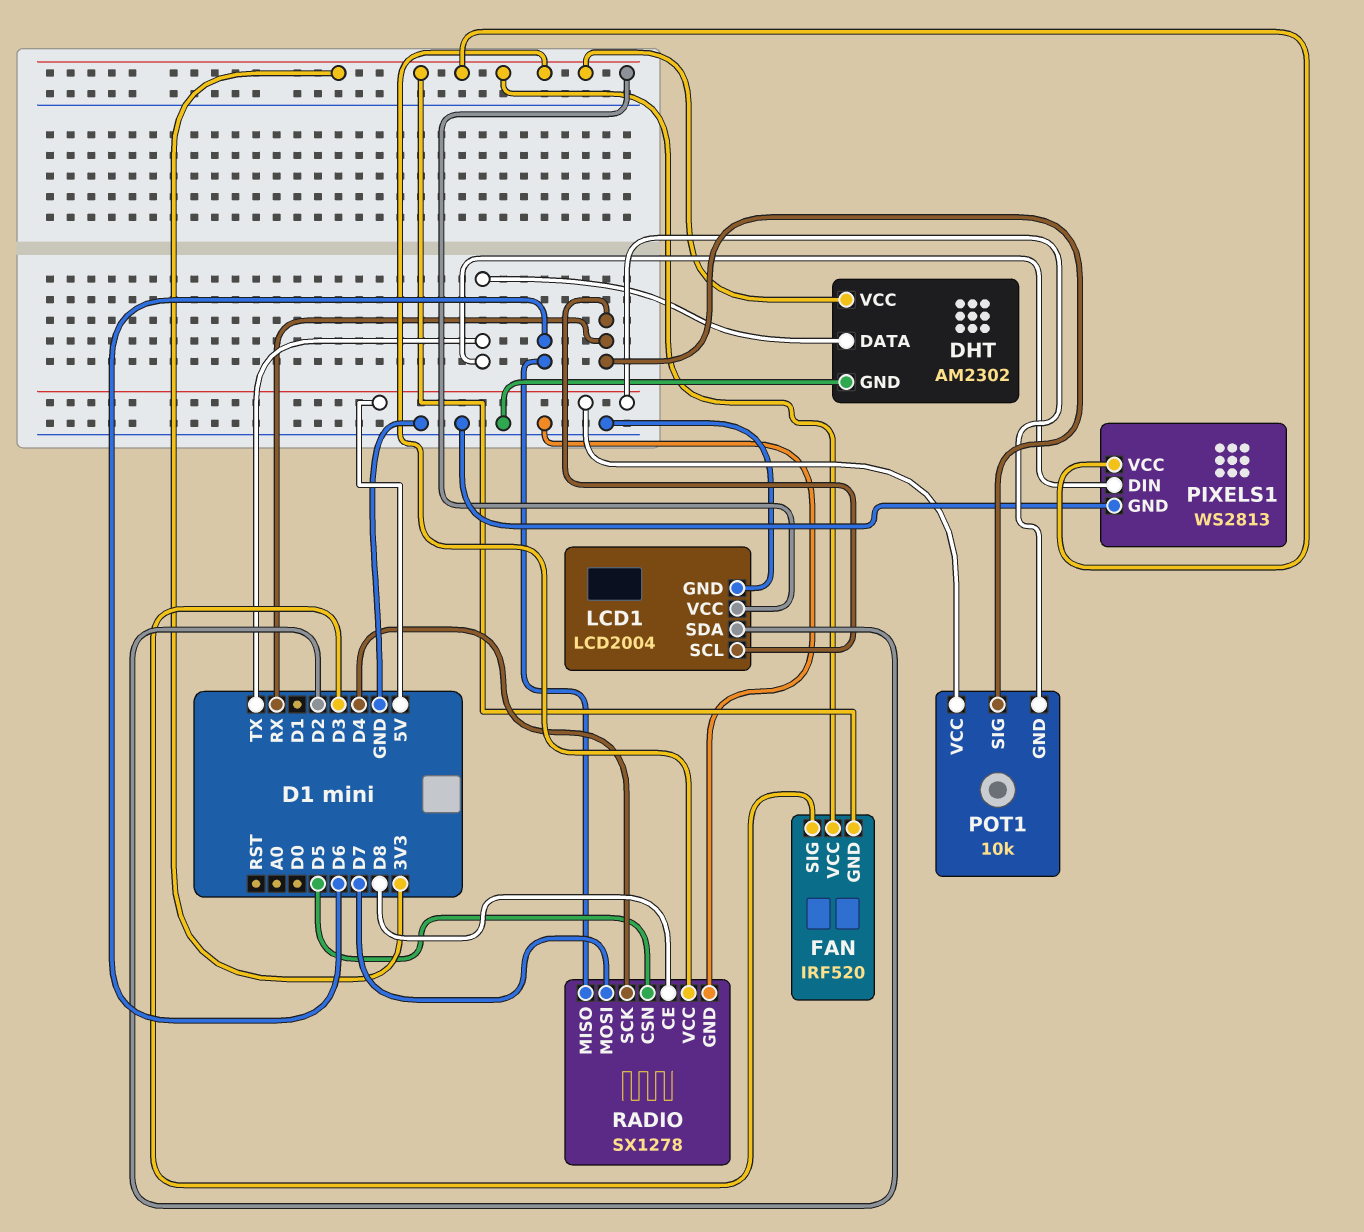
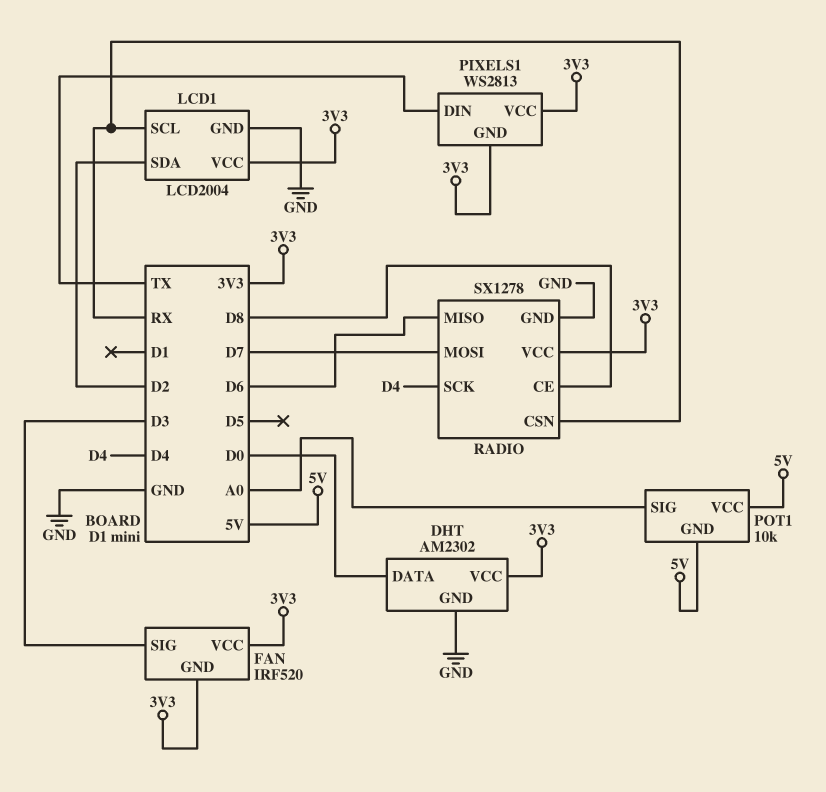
DHT pin DATA: TX -> D0
PIXELS1 pin GND: GND -> 3V3
POT1 pin SIG: RX -> A0
RADIO pin CSN: D5 -> RX

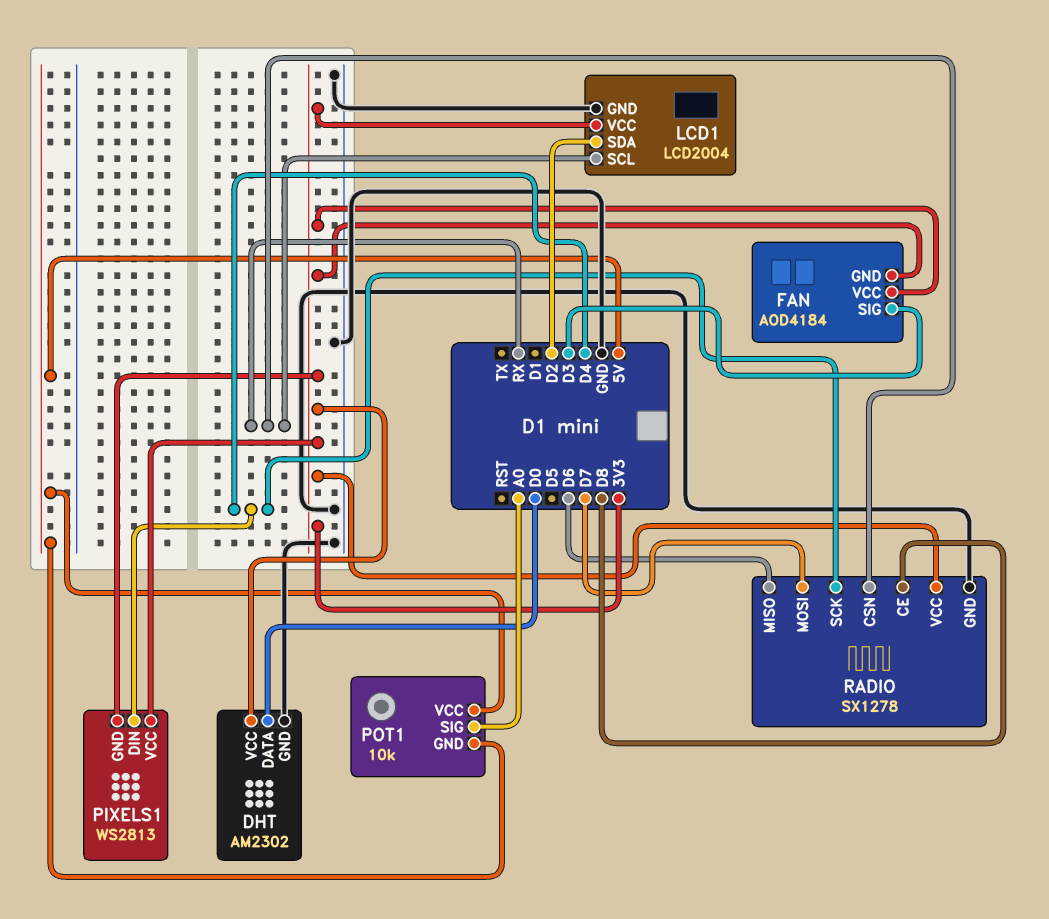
FAN: IRF520 -> AOD4184
PIXELS1 pin DIN: TX -> D4

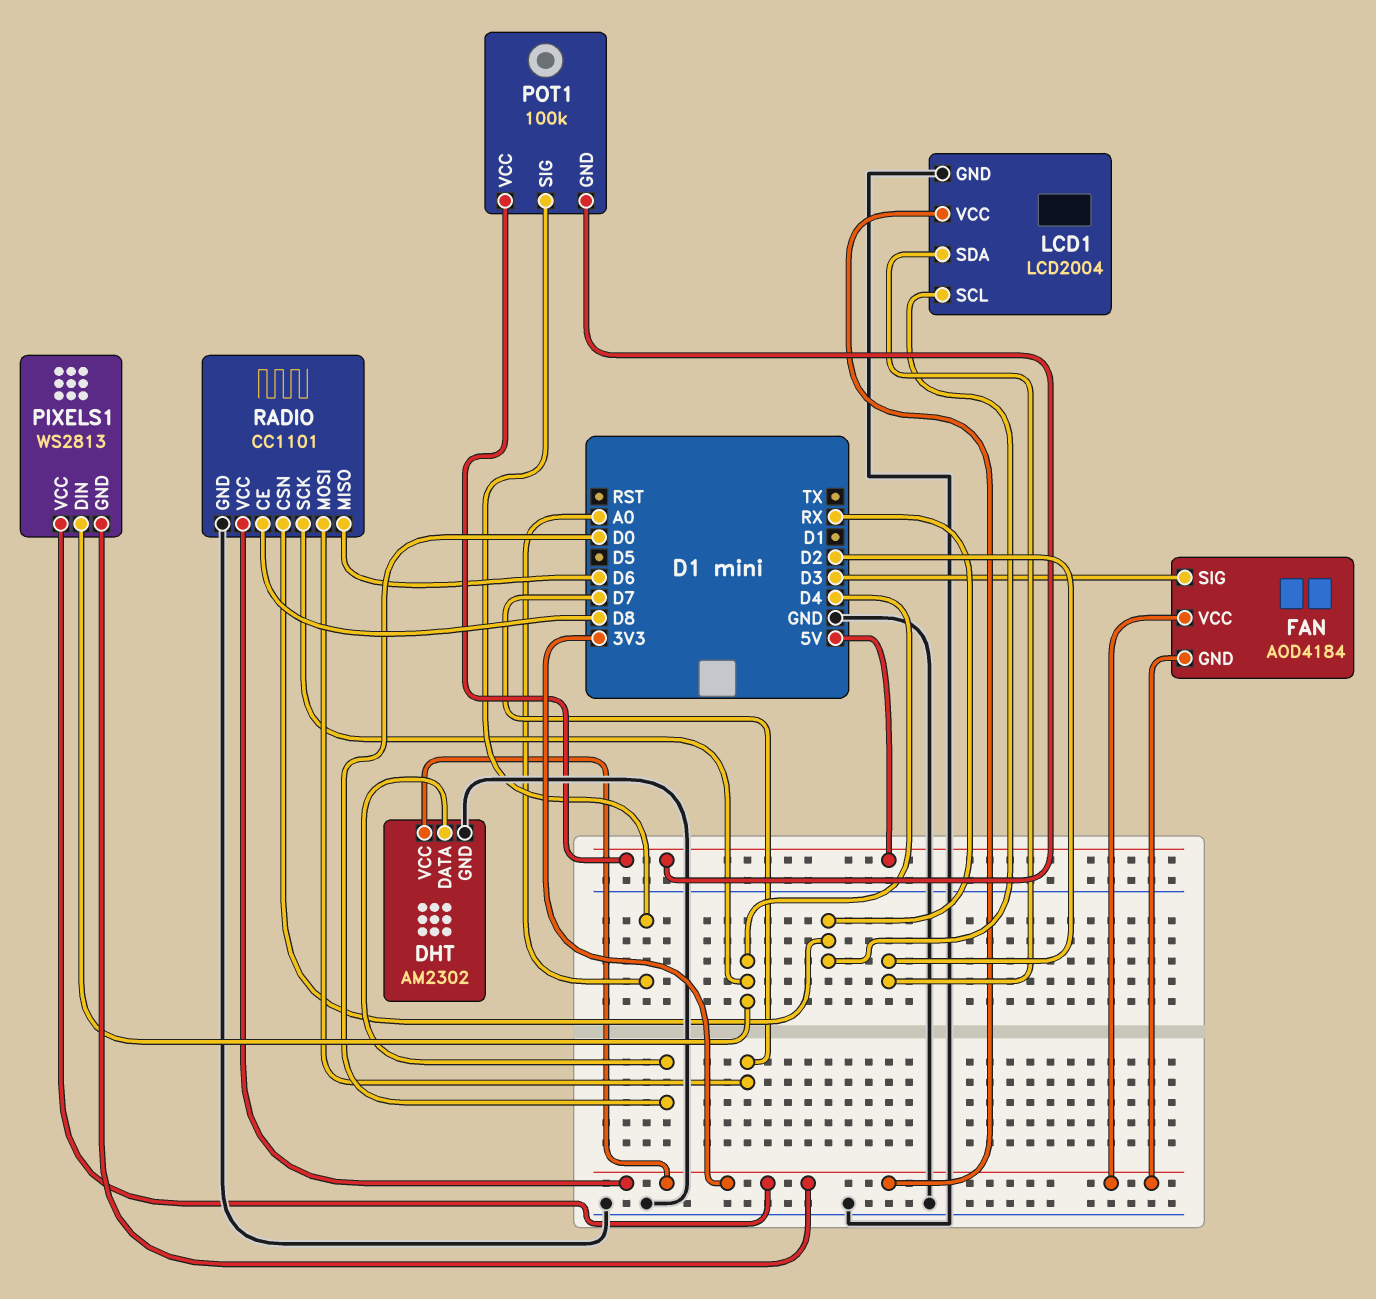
POT1: 10k -> 100k
RADIO: SX1278 -> CC1101

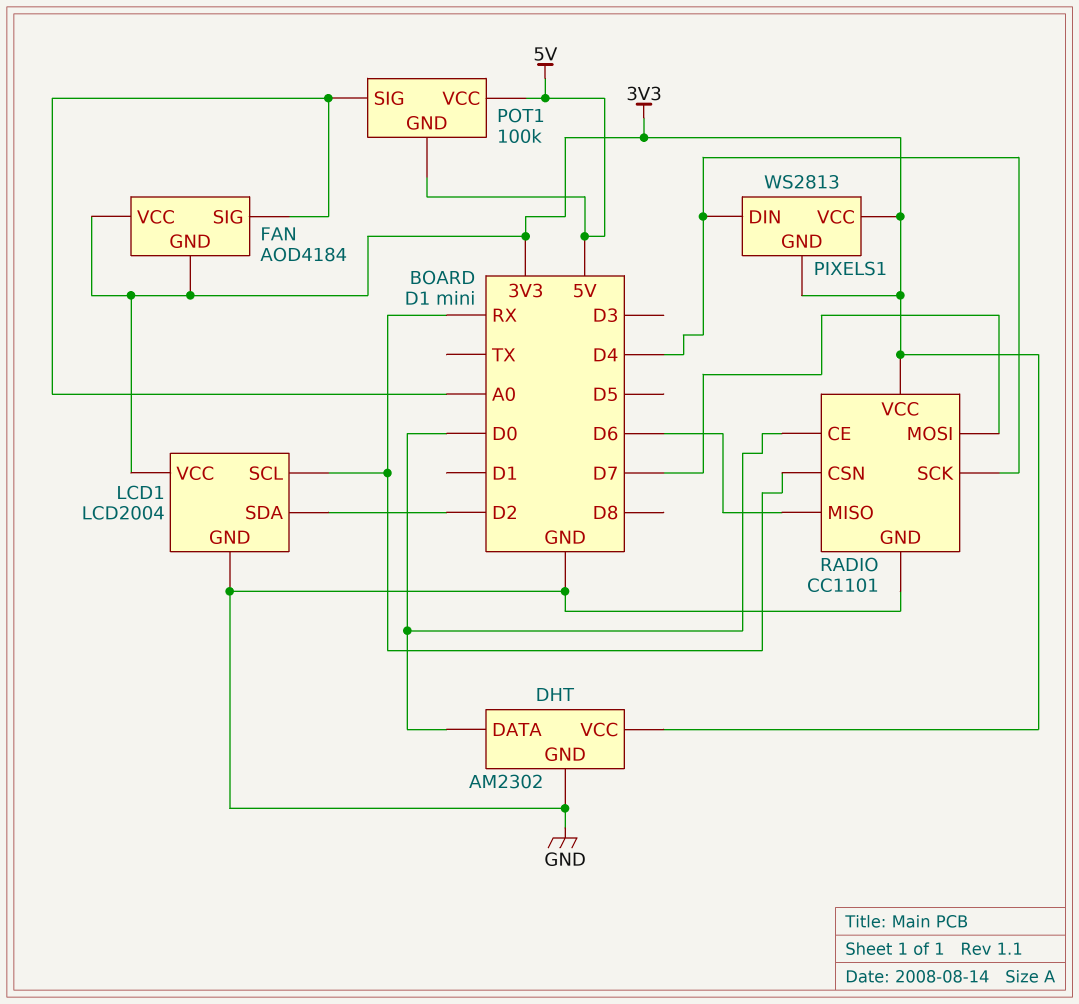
FAN pin SIG: D3 -> A0
RADIO pin CE: D8 -> D0

